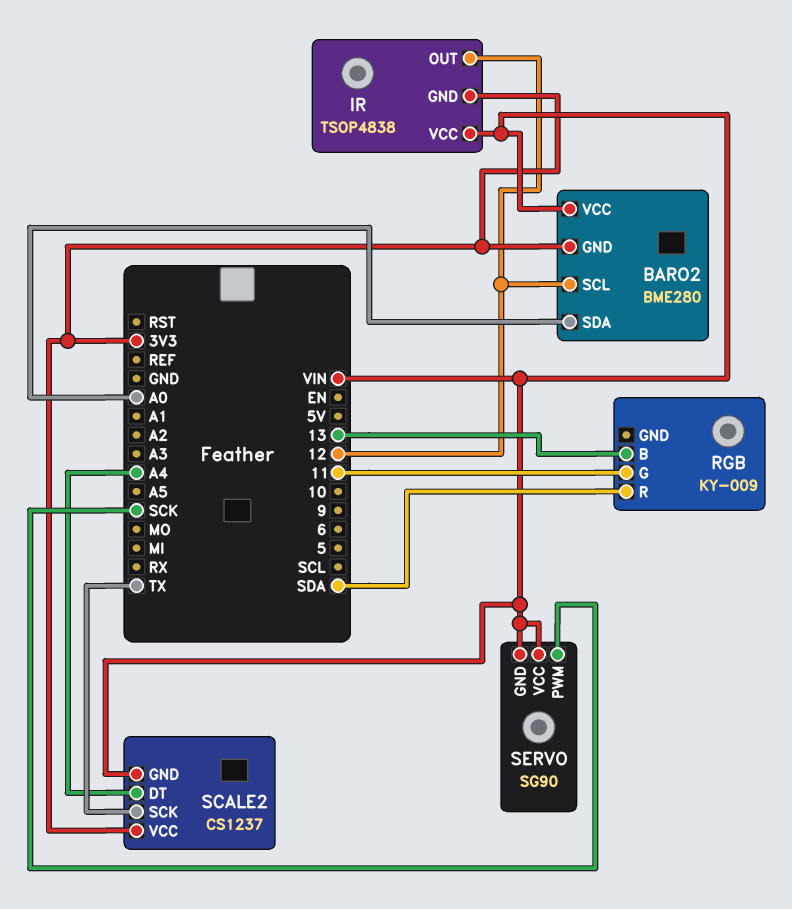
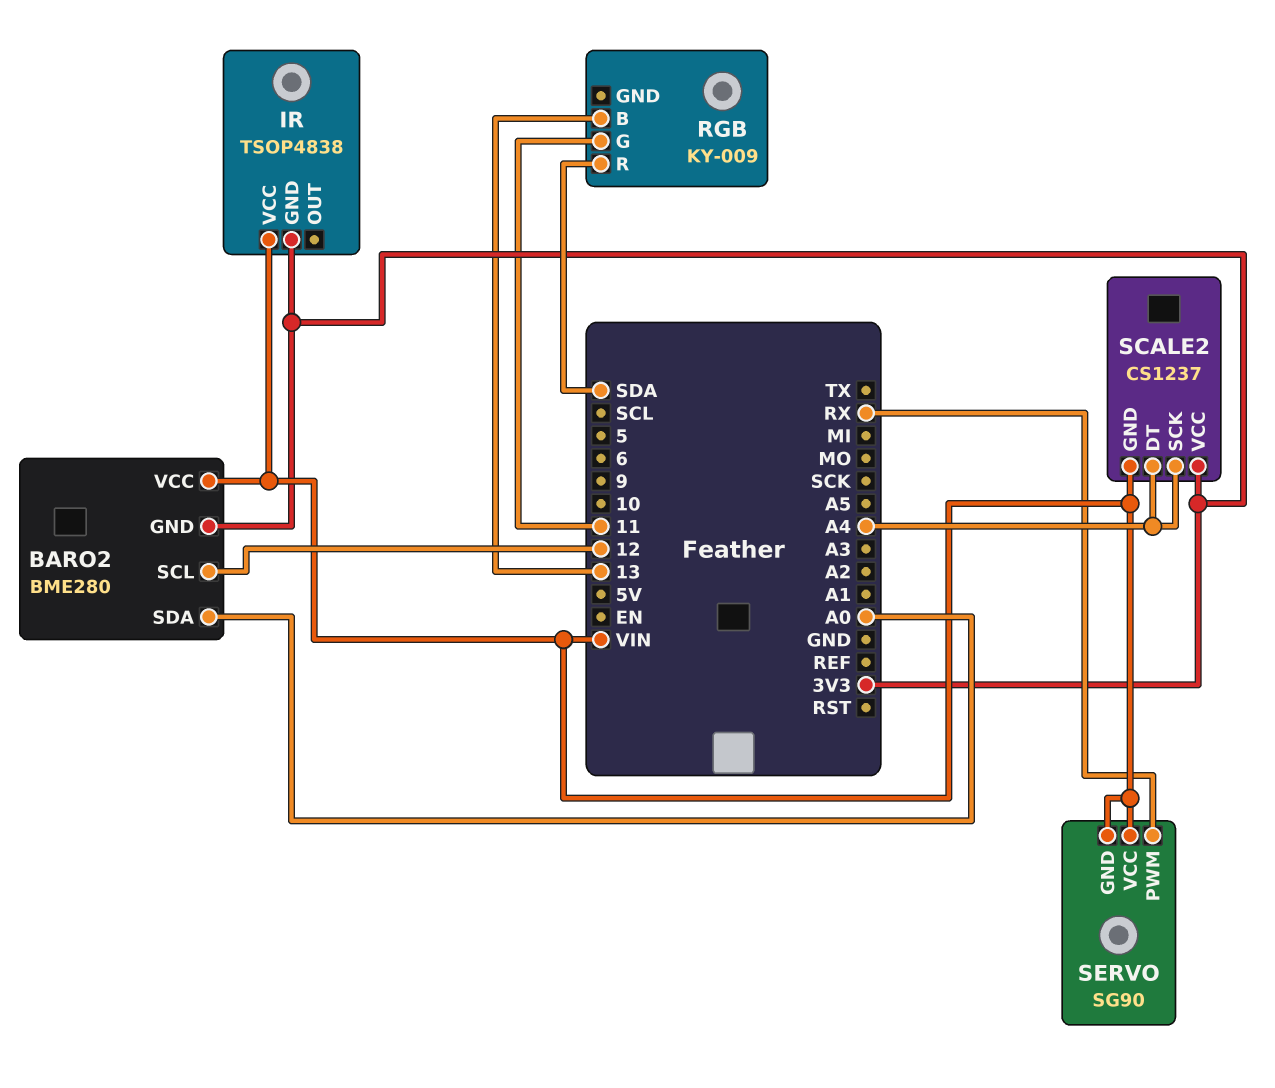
IR pin OUT: 12 -> none
SCALE2 pin SCK: TX -> A4
SERVO pin PWM: SCK -> RX

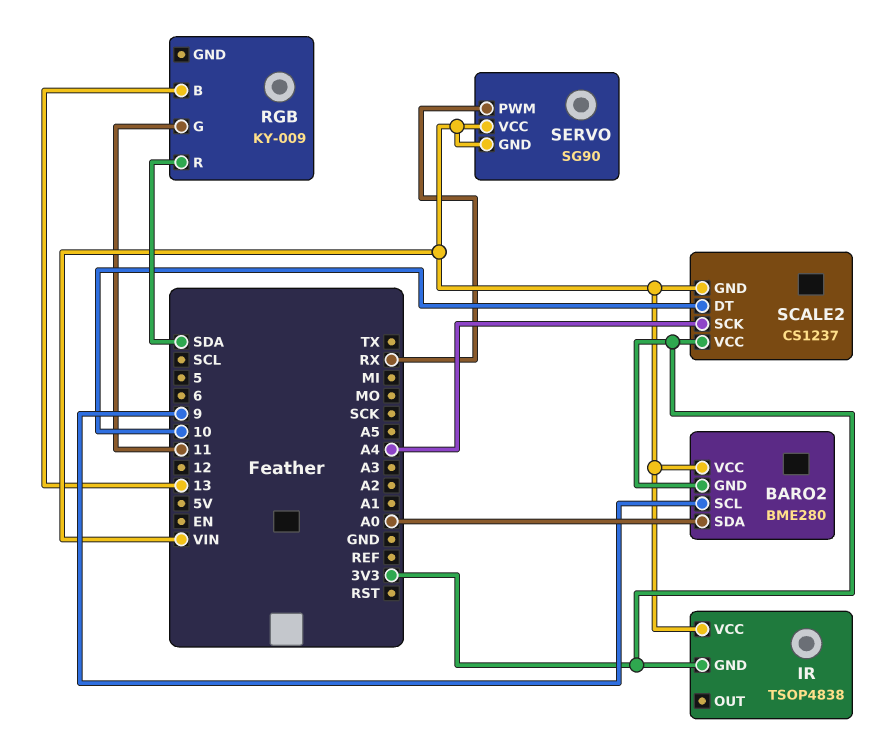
BARO2 pin SCL: 12 -> 9
SCALE2 pin DT: A4 -> 10

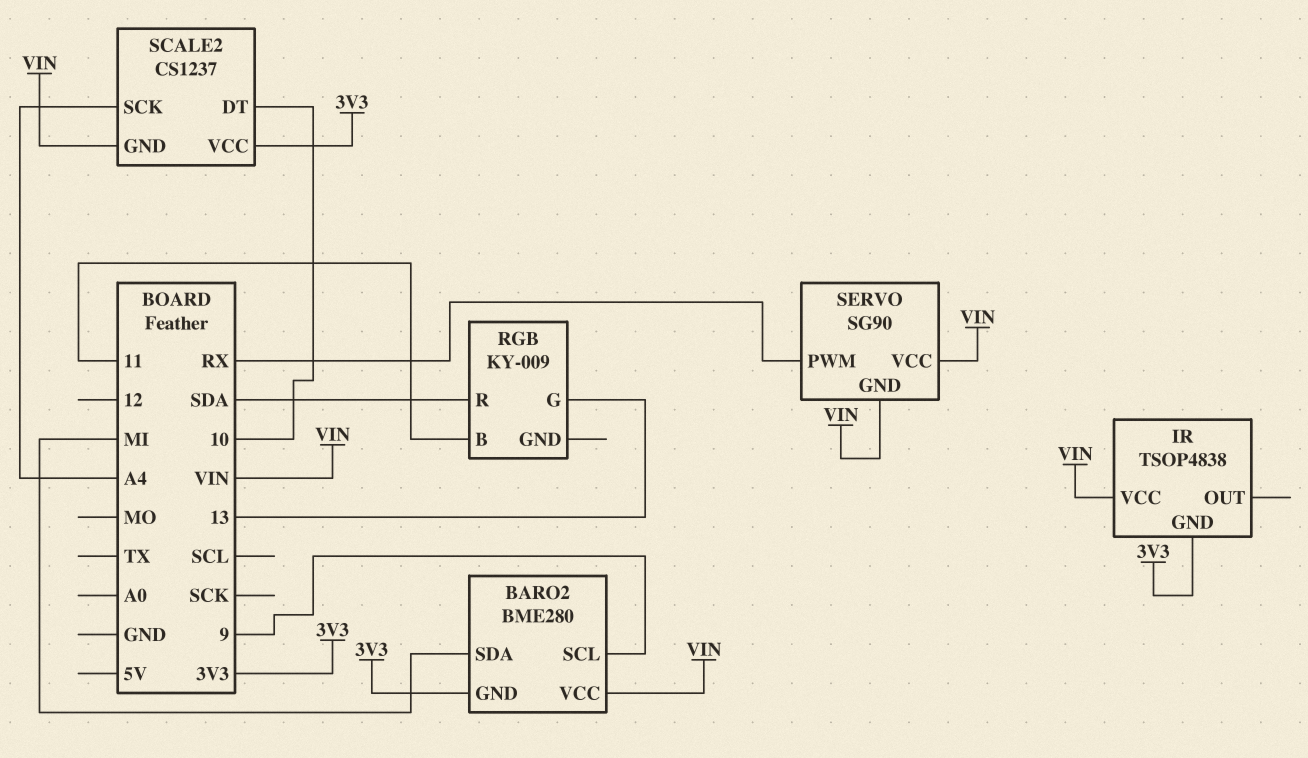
BARO2 pin SDA: A0 -> MI
RGB pin B: 13 -> 11
RGB pin G: 11 -> 13

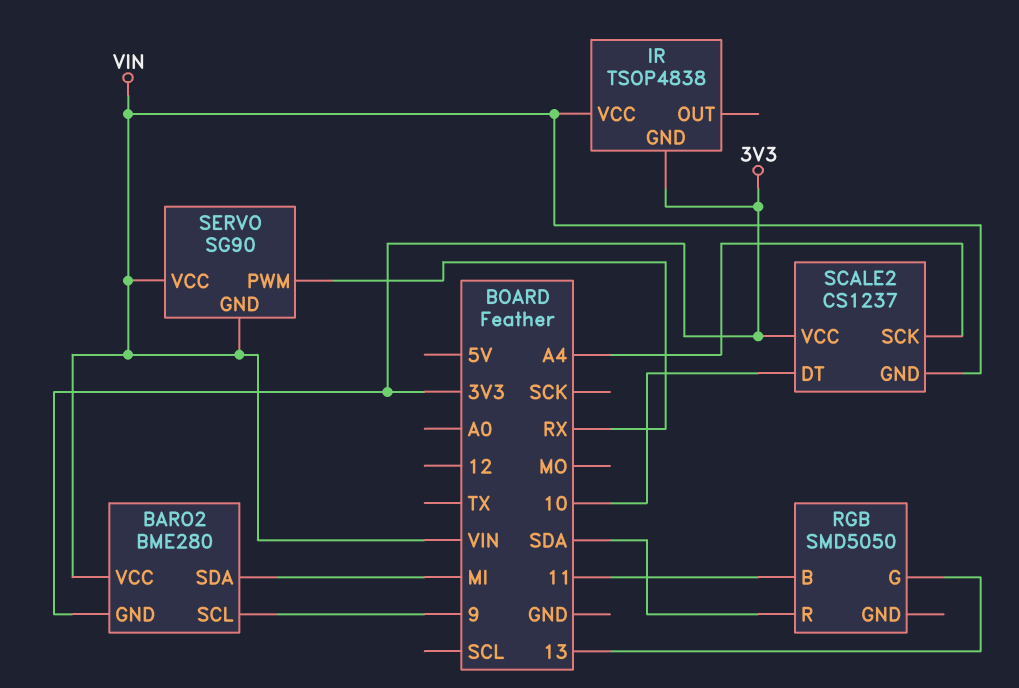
RGB: KY-009 -> SMD5050

